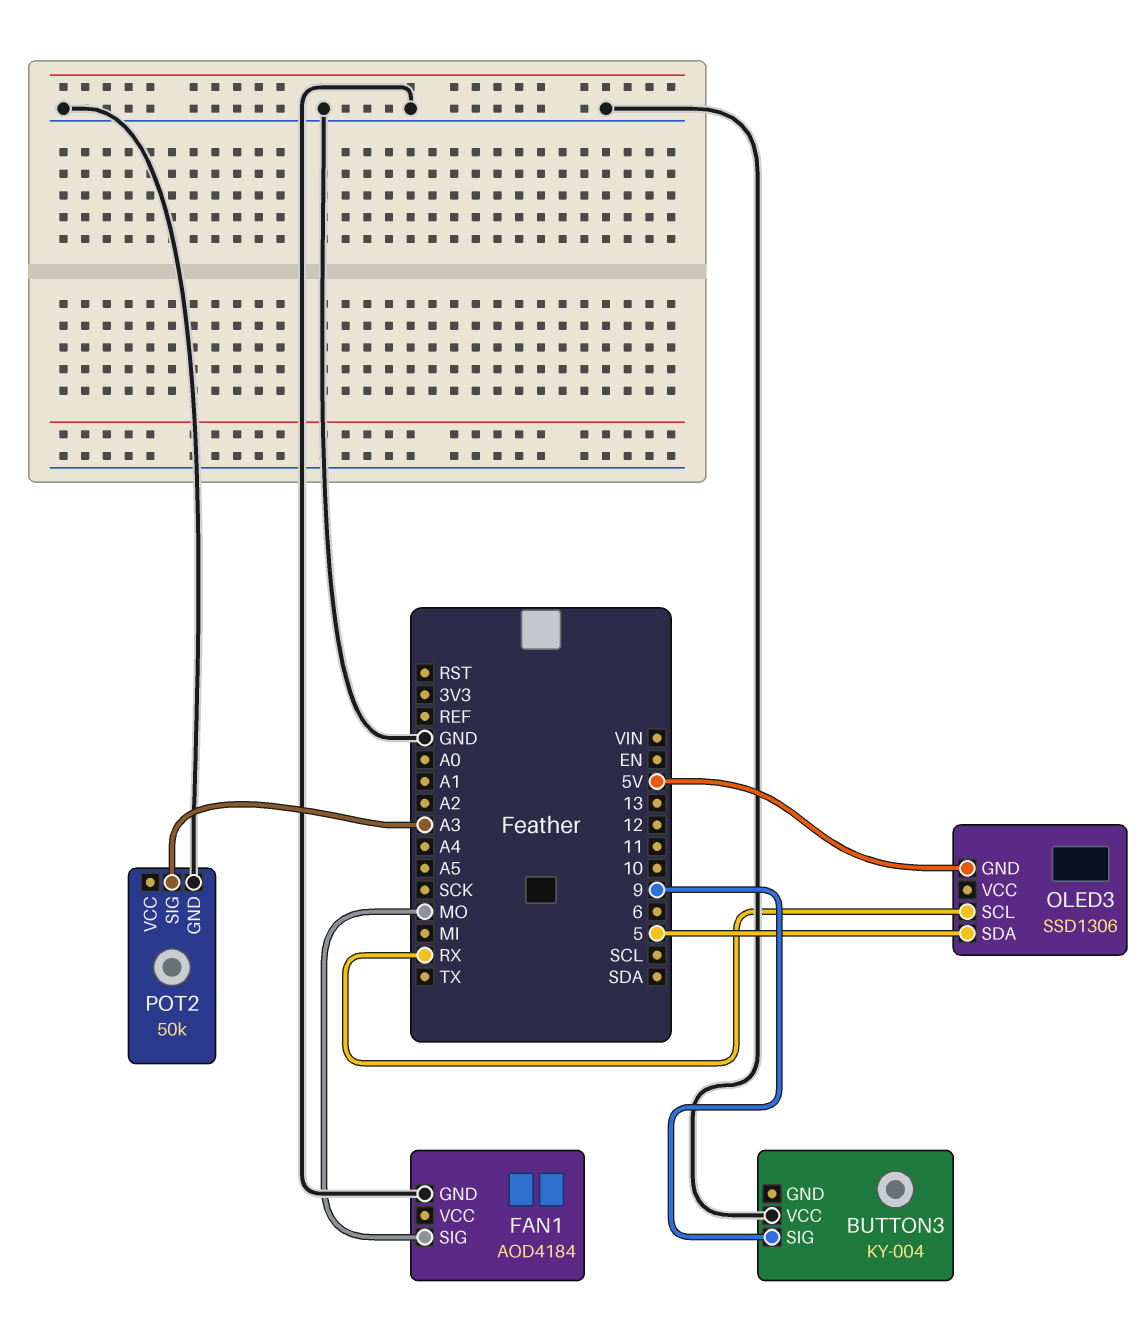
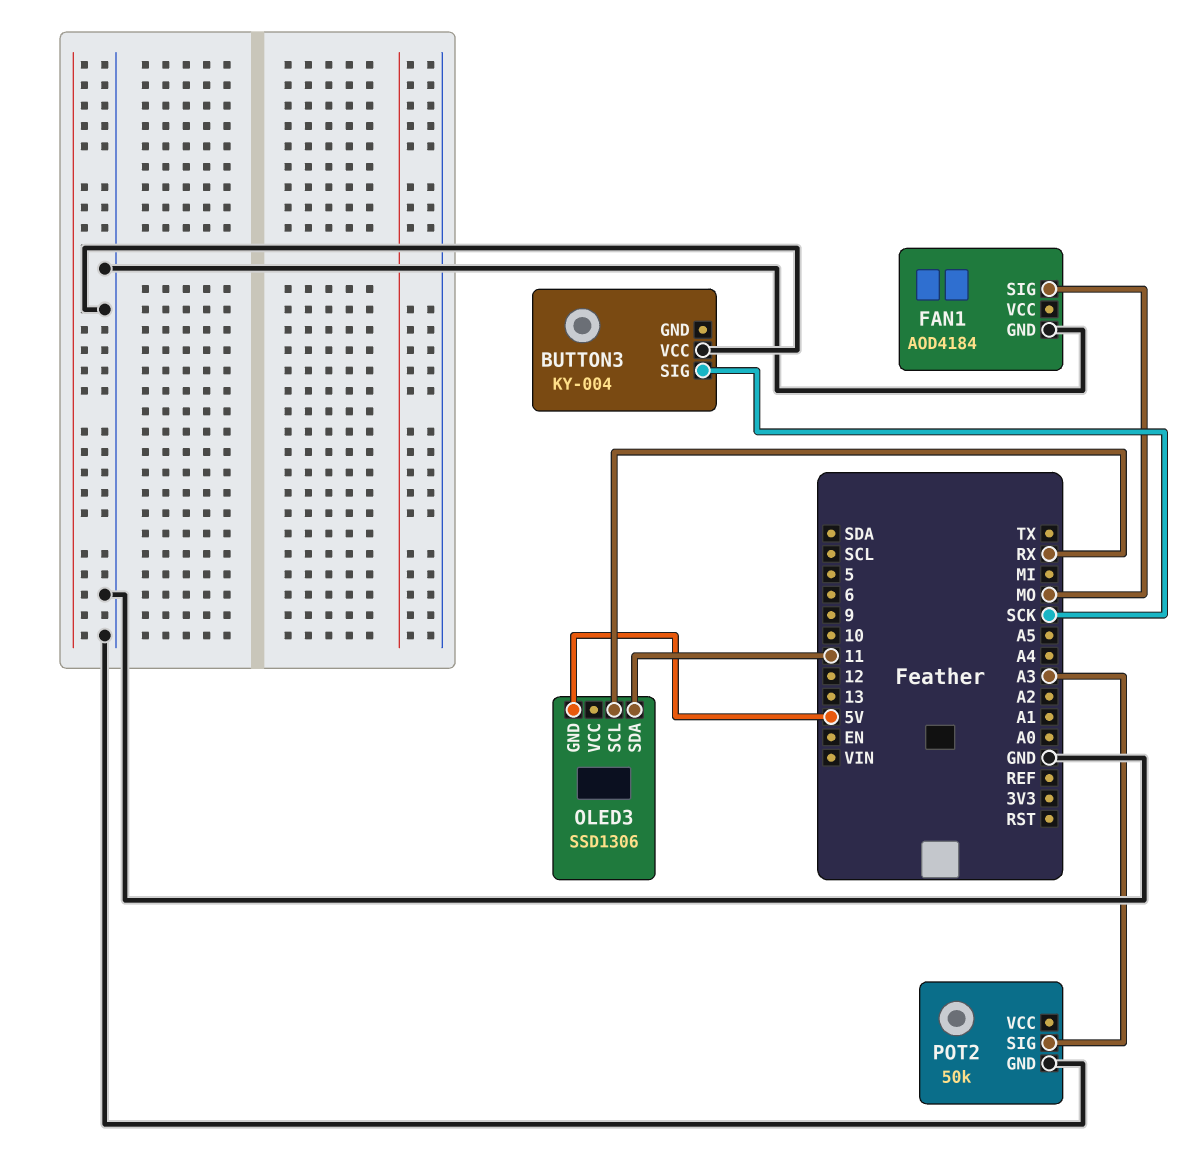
BUTTON3 pin SIG: 9 -> SCK
OLED3 pin SDA: 5 -> 11

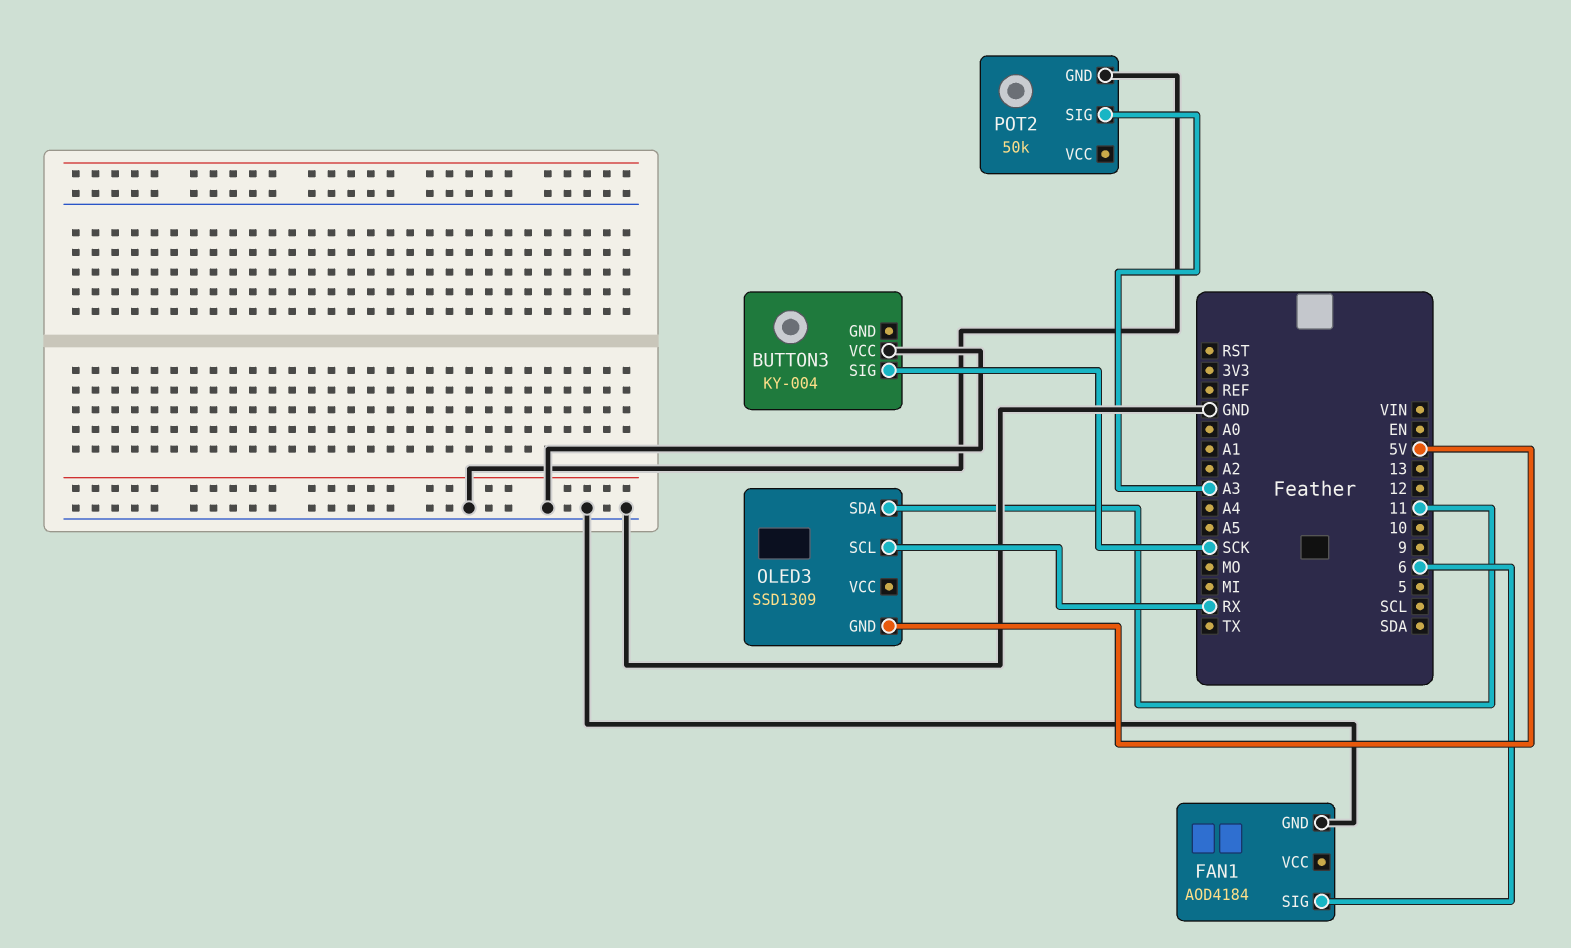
FAN1 pin SIG: MO -> 6
OLED3: SSD1306 -> SSD1309

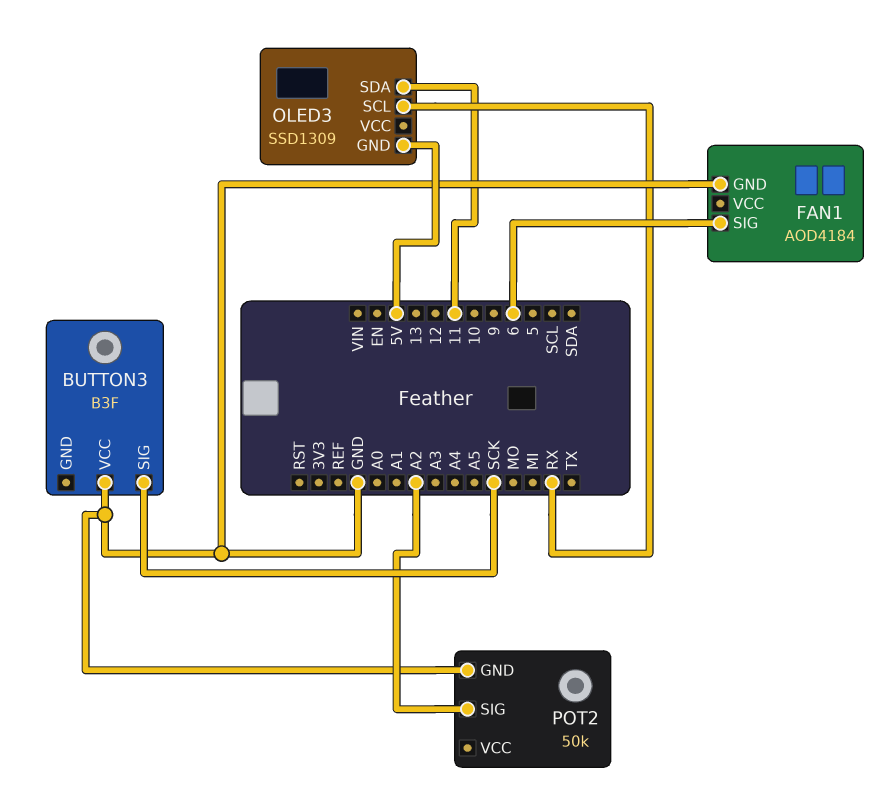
BUTTON3: KY-004 -> B3F
POT2 pin SIG: A3 -> A2

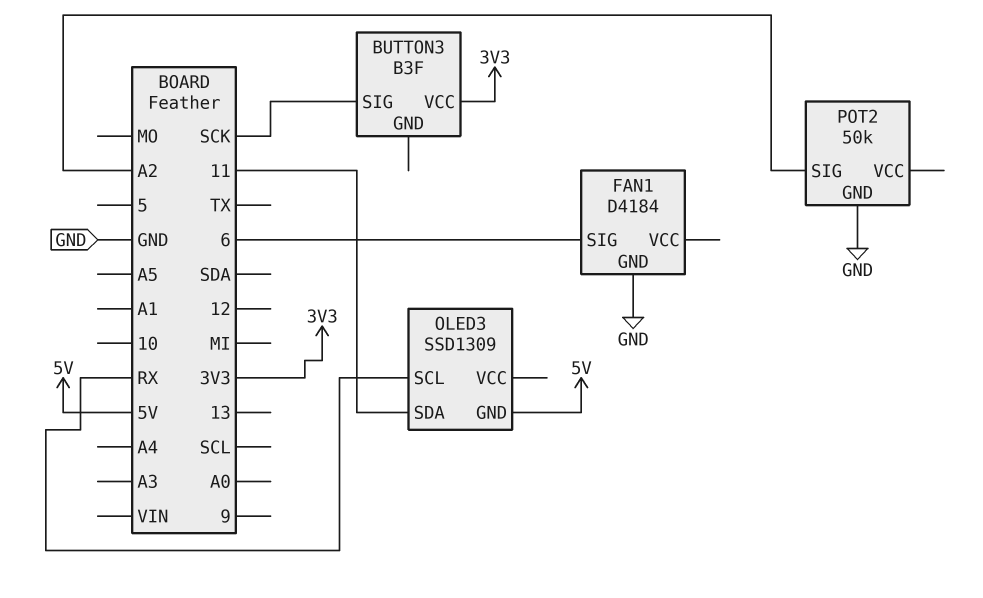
BUTTON3 pin VCC: GND -> 3V3
FAN1: AOD4184 -> D4184

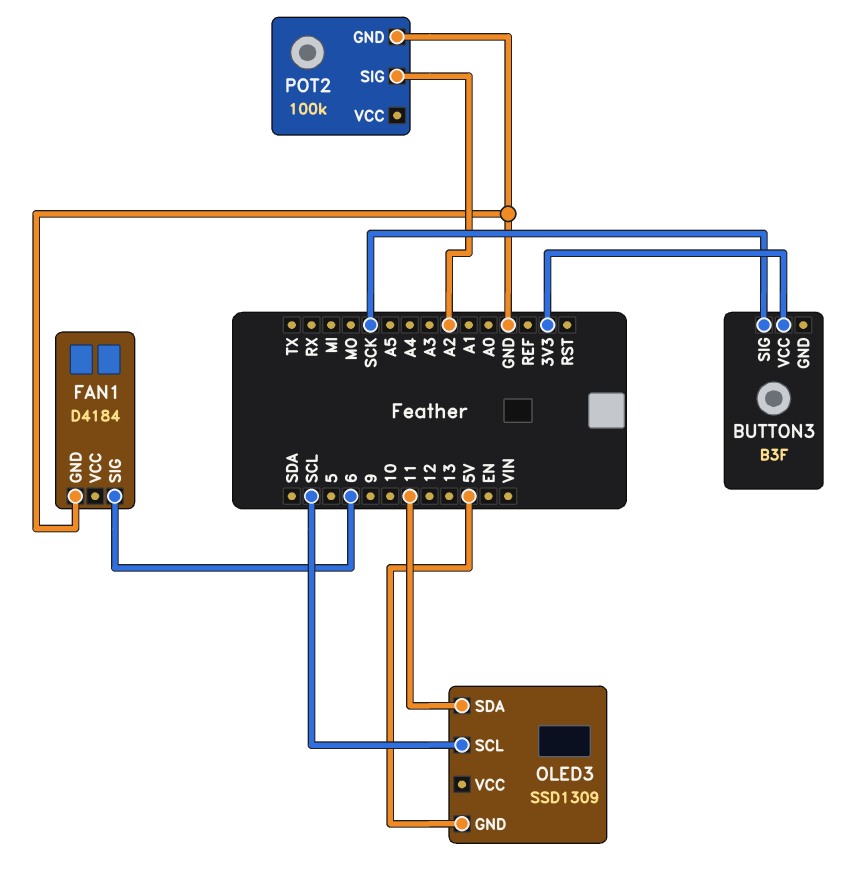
OLED3 pin SCL: RX -> SCL
POT2: 50k -> 100k

